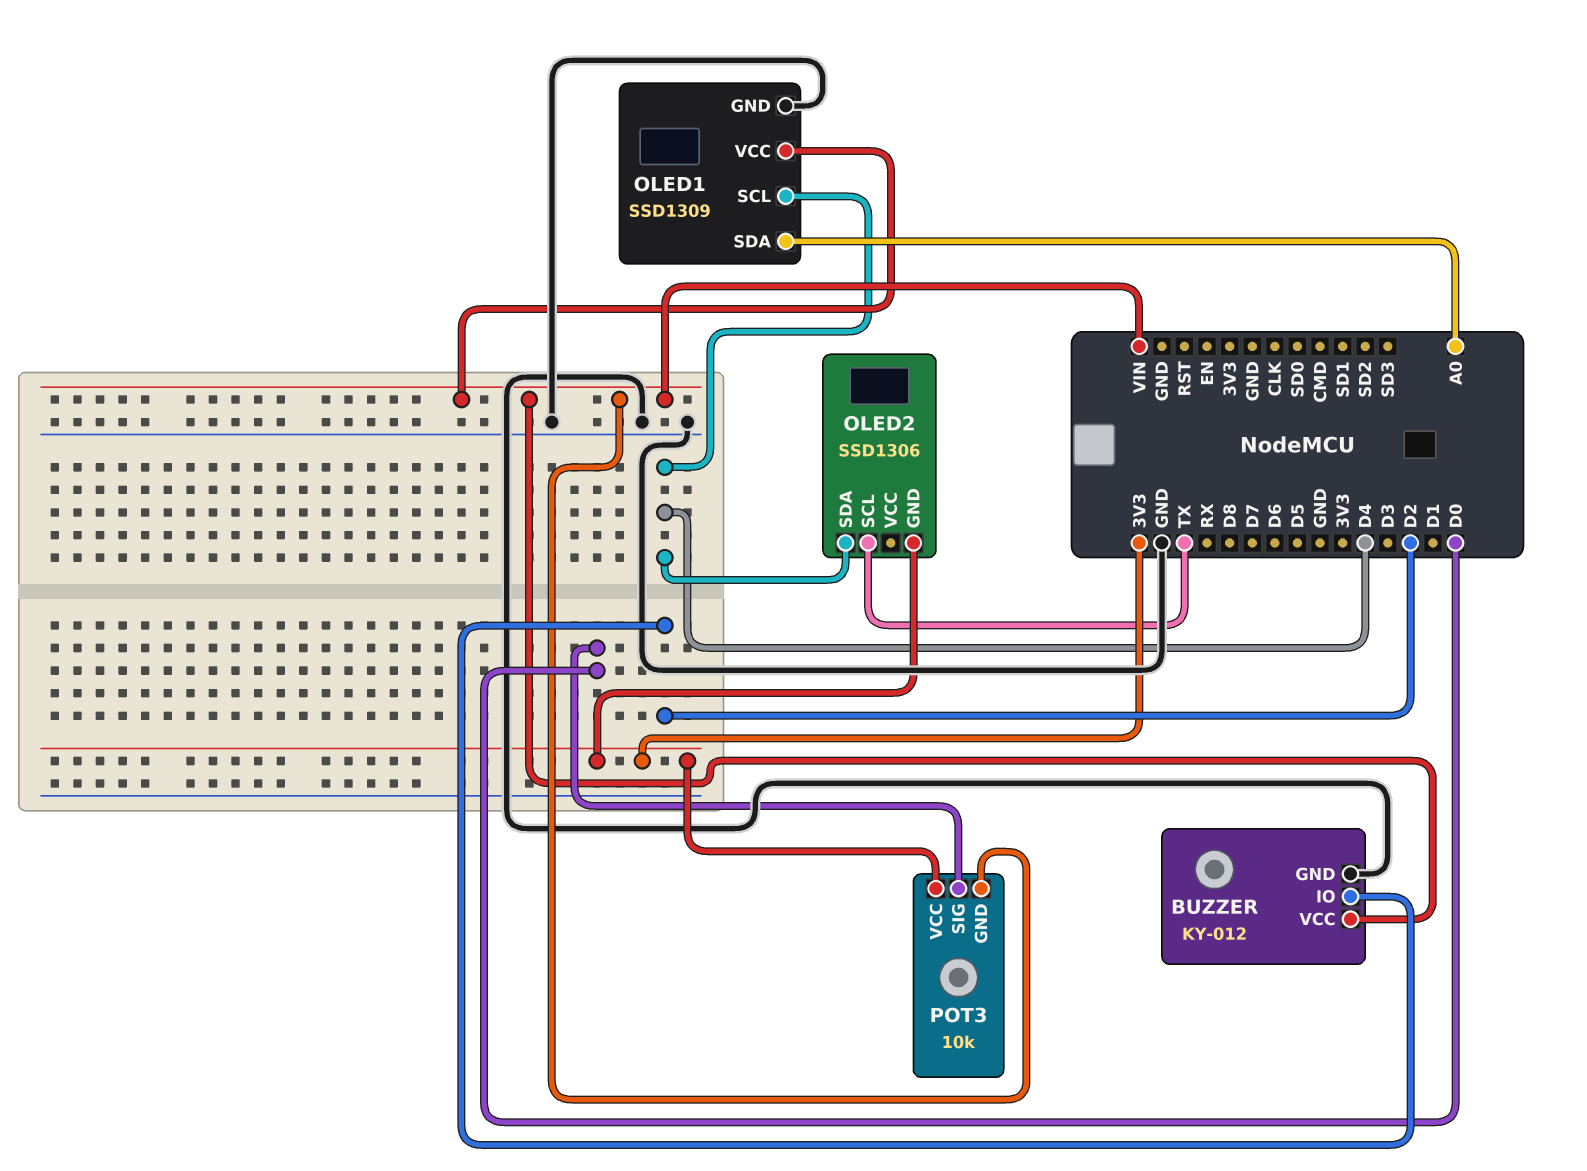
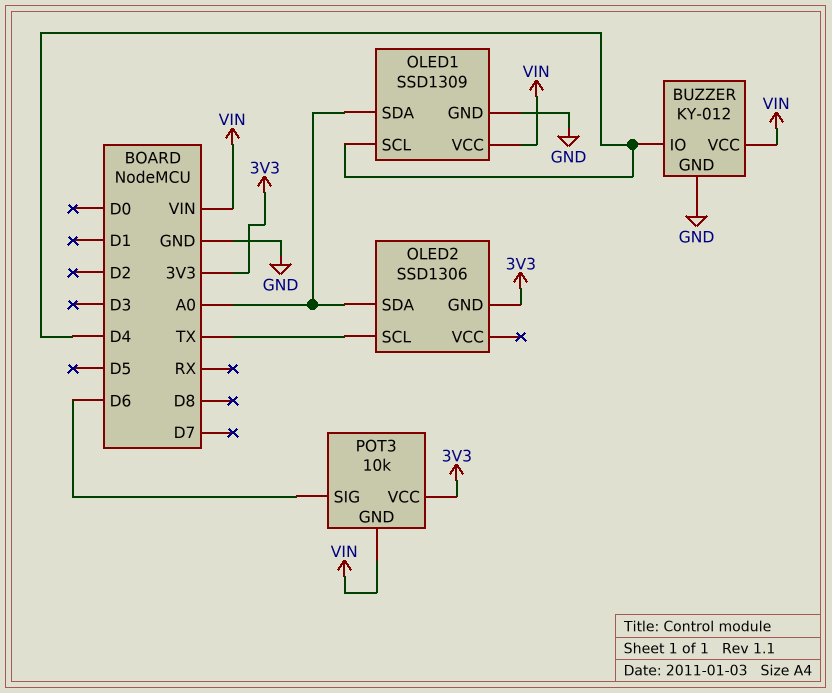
BUZZER pin IO: D2 -> D4
OLED2 pin SDA: D4 -> A0
POT3 pin SIG: D0 -> D6

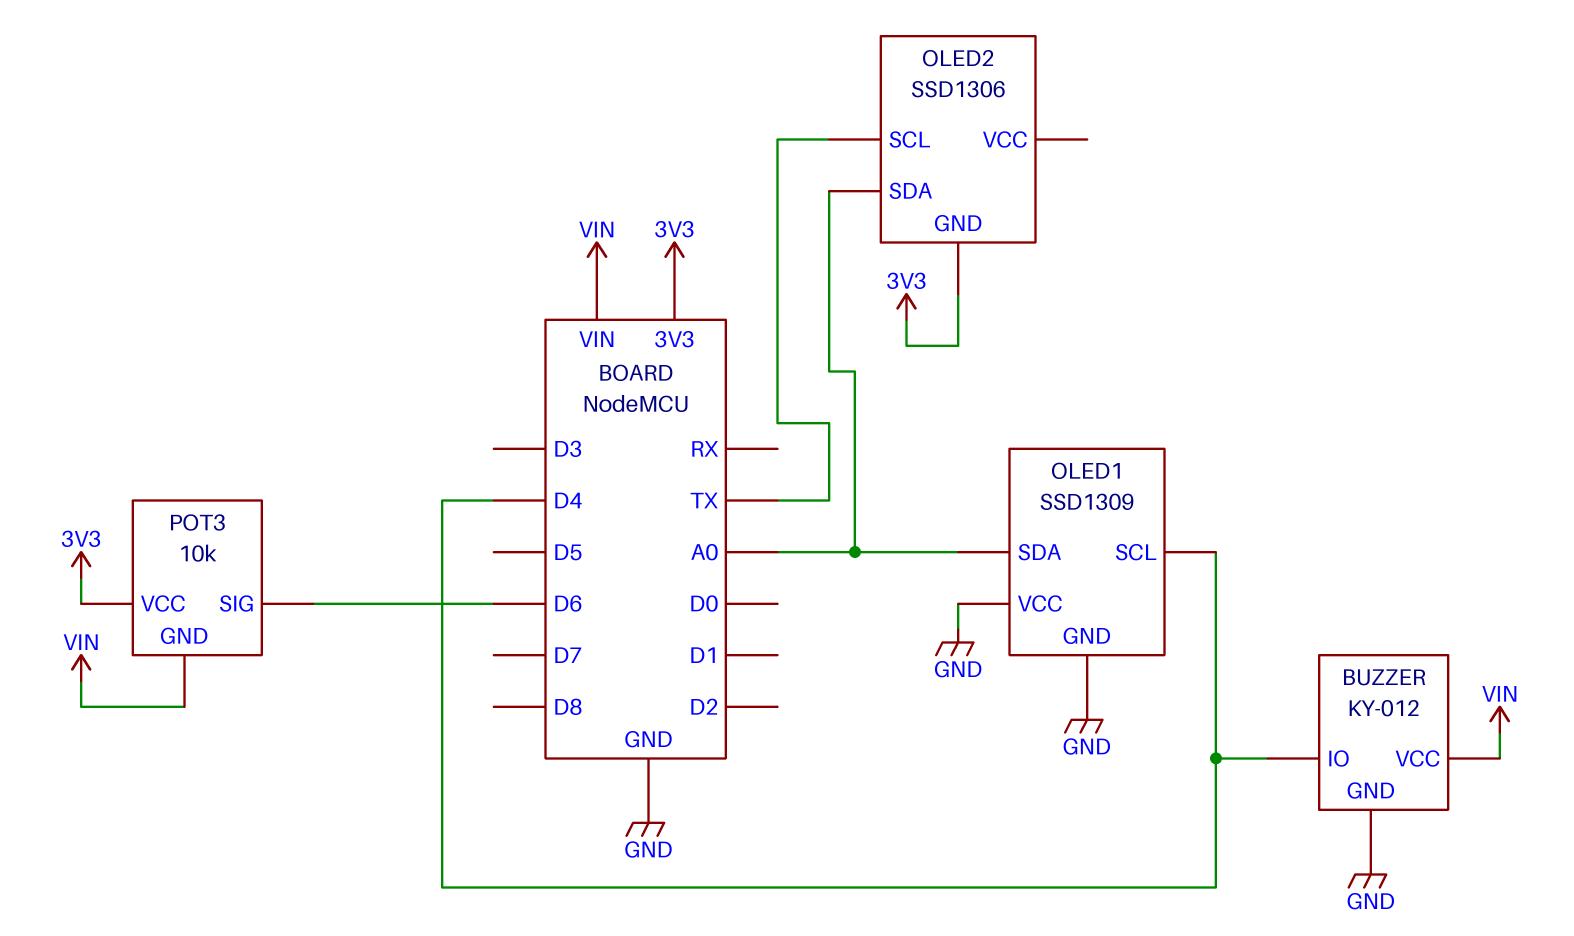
OLED1 pin VCC: VIN -> GND

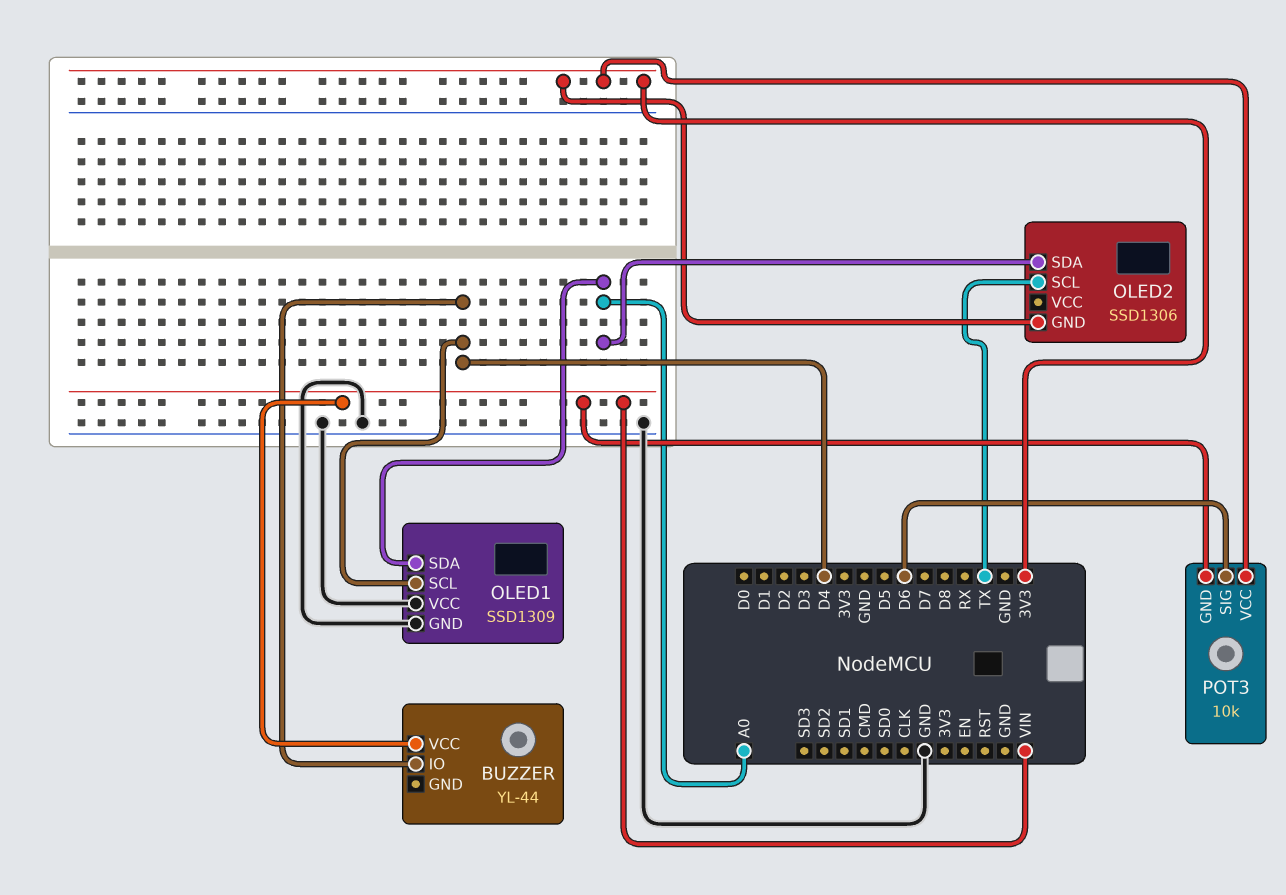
BUZZER: KY-012 -> YL-44
BUZZER pin GND: GND -> none

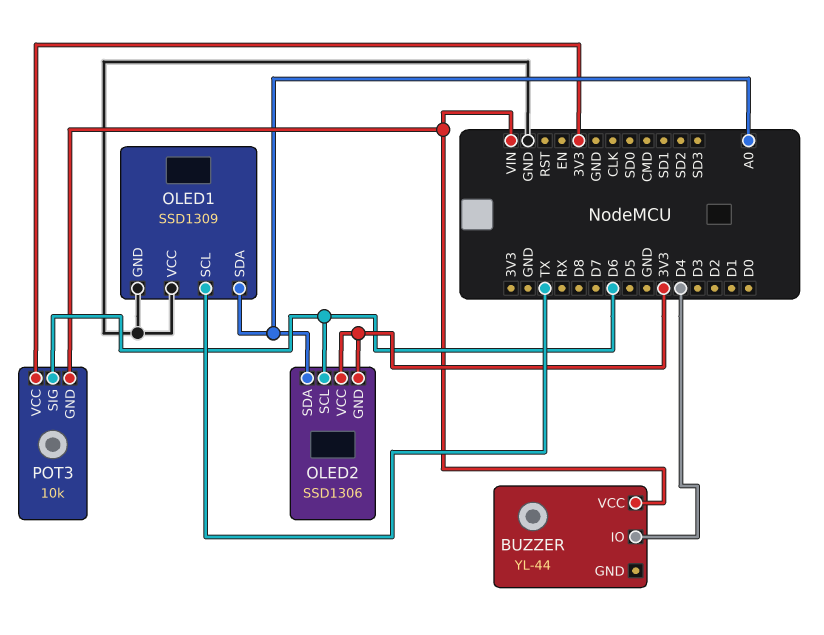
OLED1 pin SCL: D4 -> TX
OLED2 pin SCL: TX -> D6
OLED2 pin VCC: none -> 3V3

